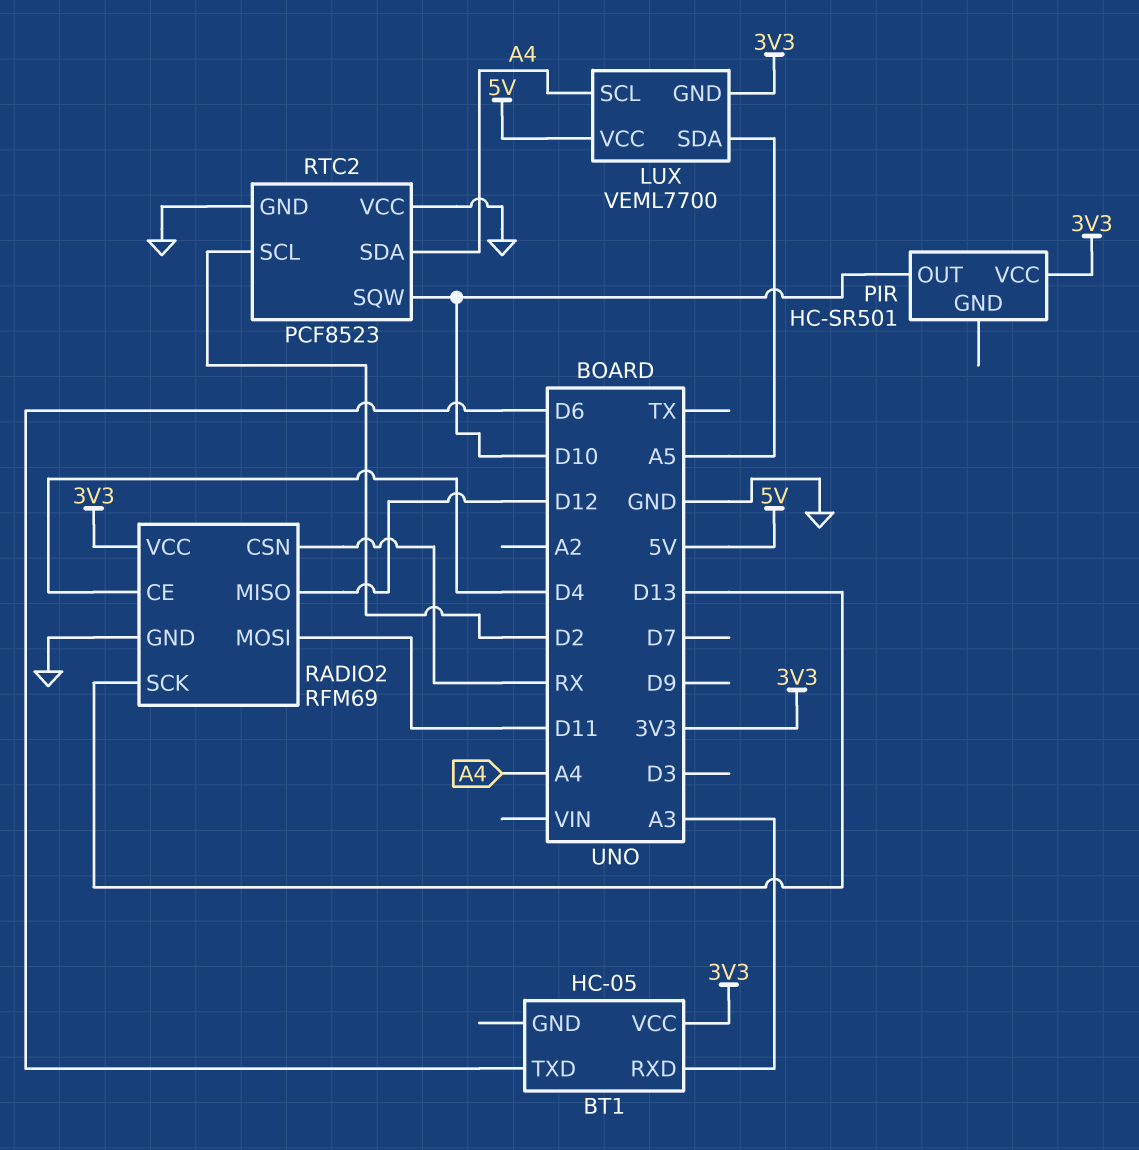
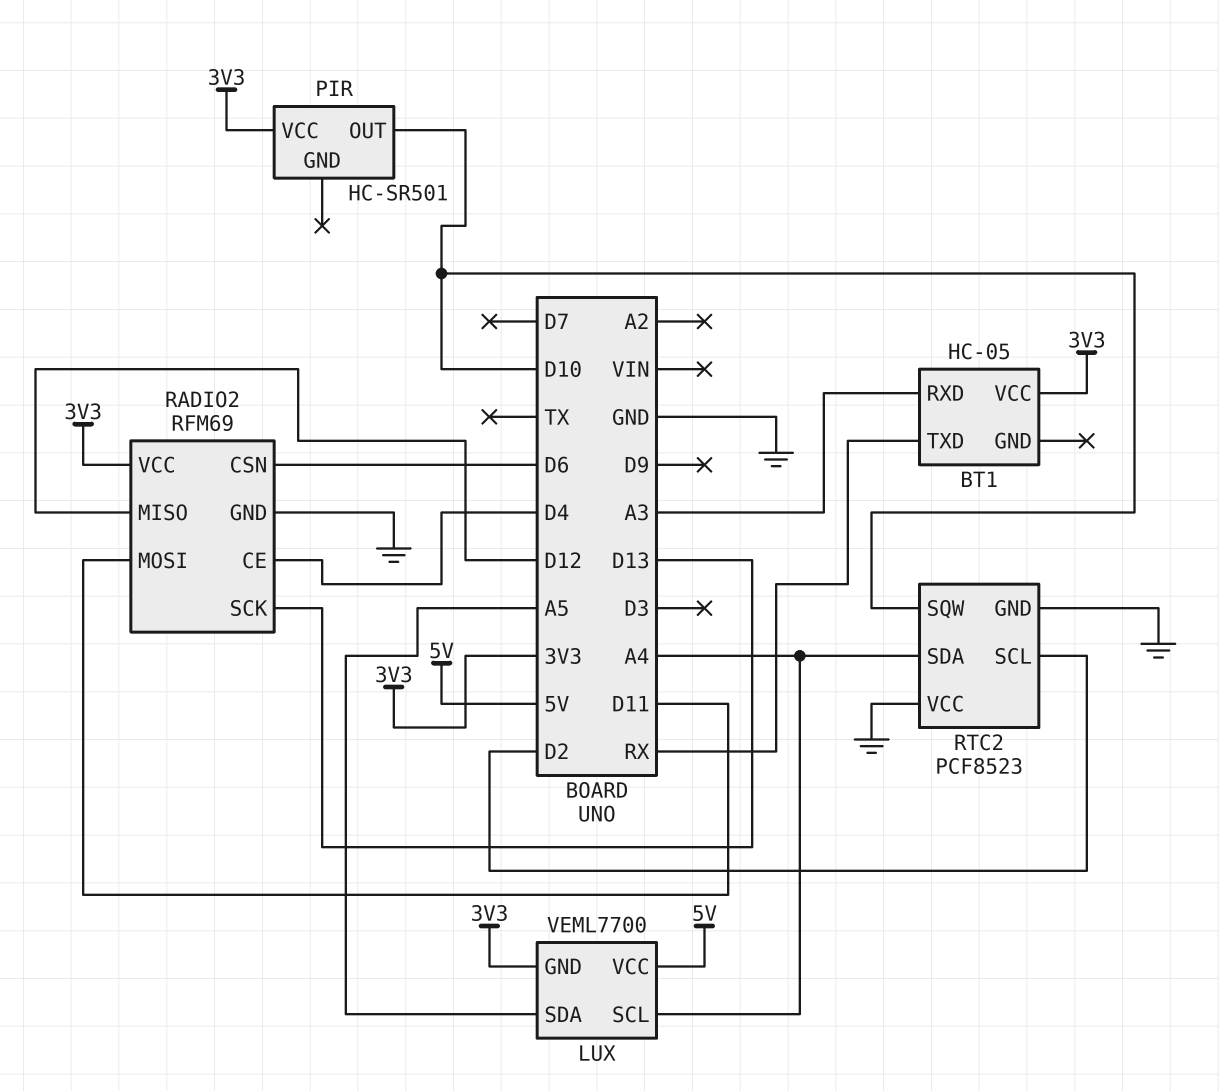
BT1 pin TXD: D6 -> RX
RADIO2 pin CSN: RX -> D6

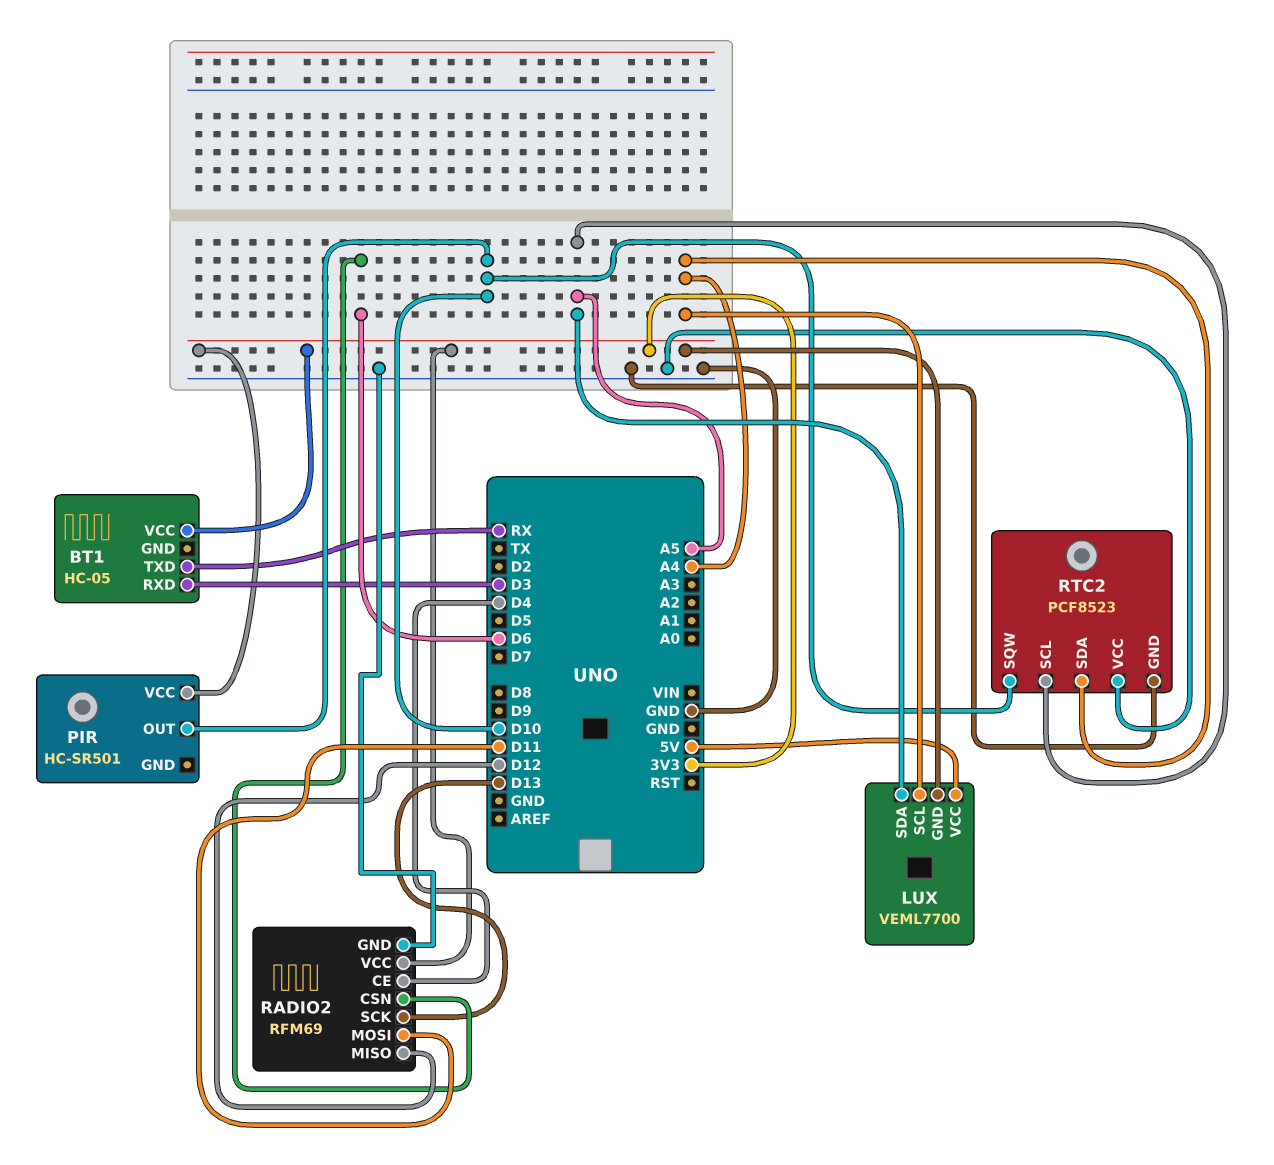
BT1 pin RXD: A3 -> D3
RTC2 pin SCL: D2 -> A5

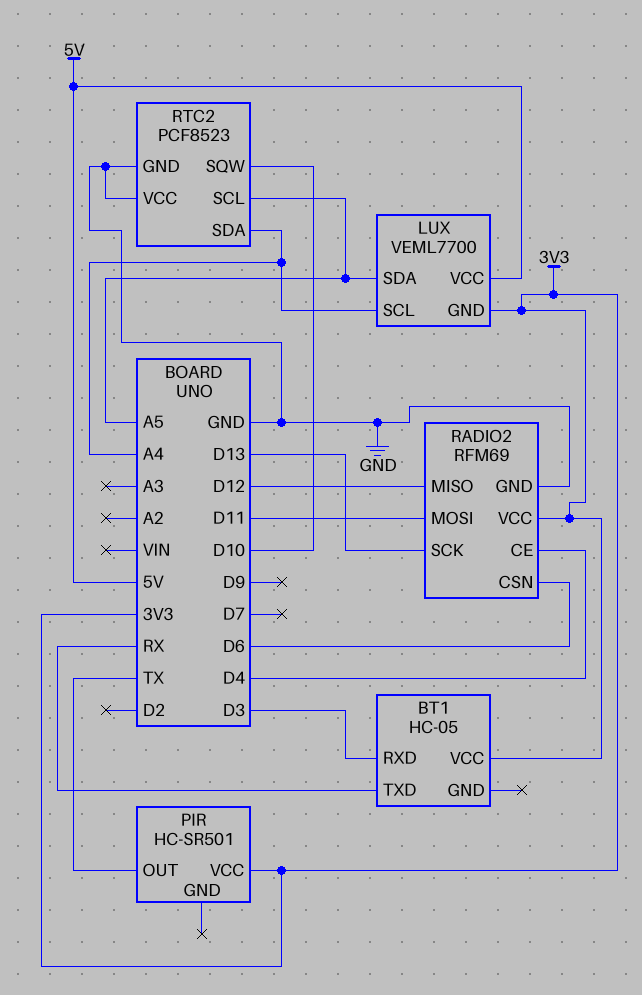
PIR pin OUT: D10 -> TX

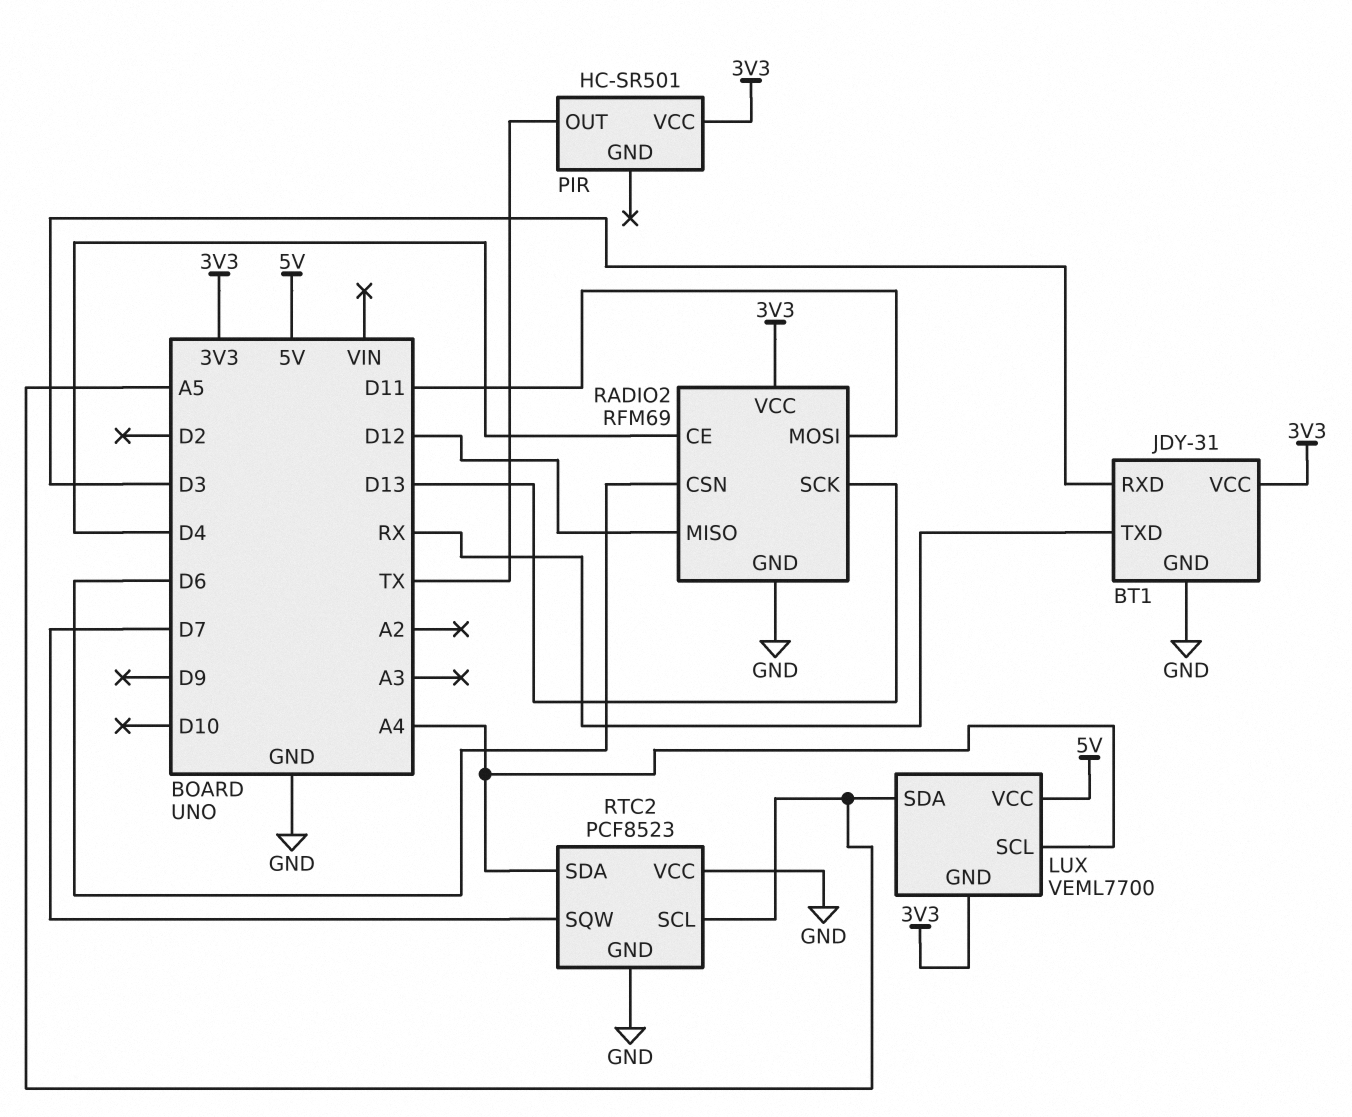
BT1: HC-05 -> JDY-31
BT1 pin GND: none -> GND
RTC2 pin SQW: D10 -> D7

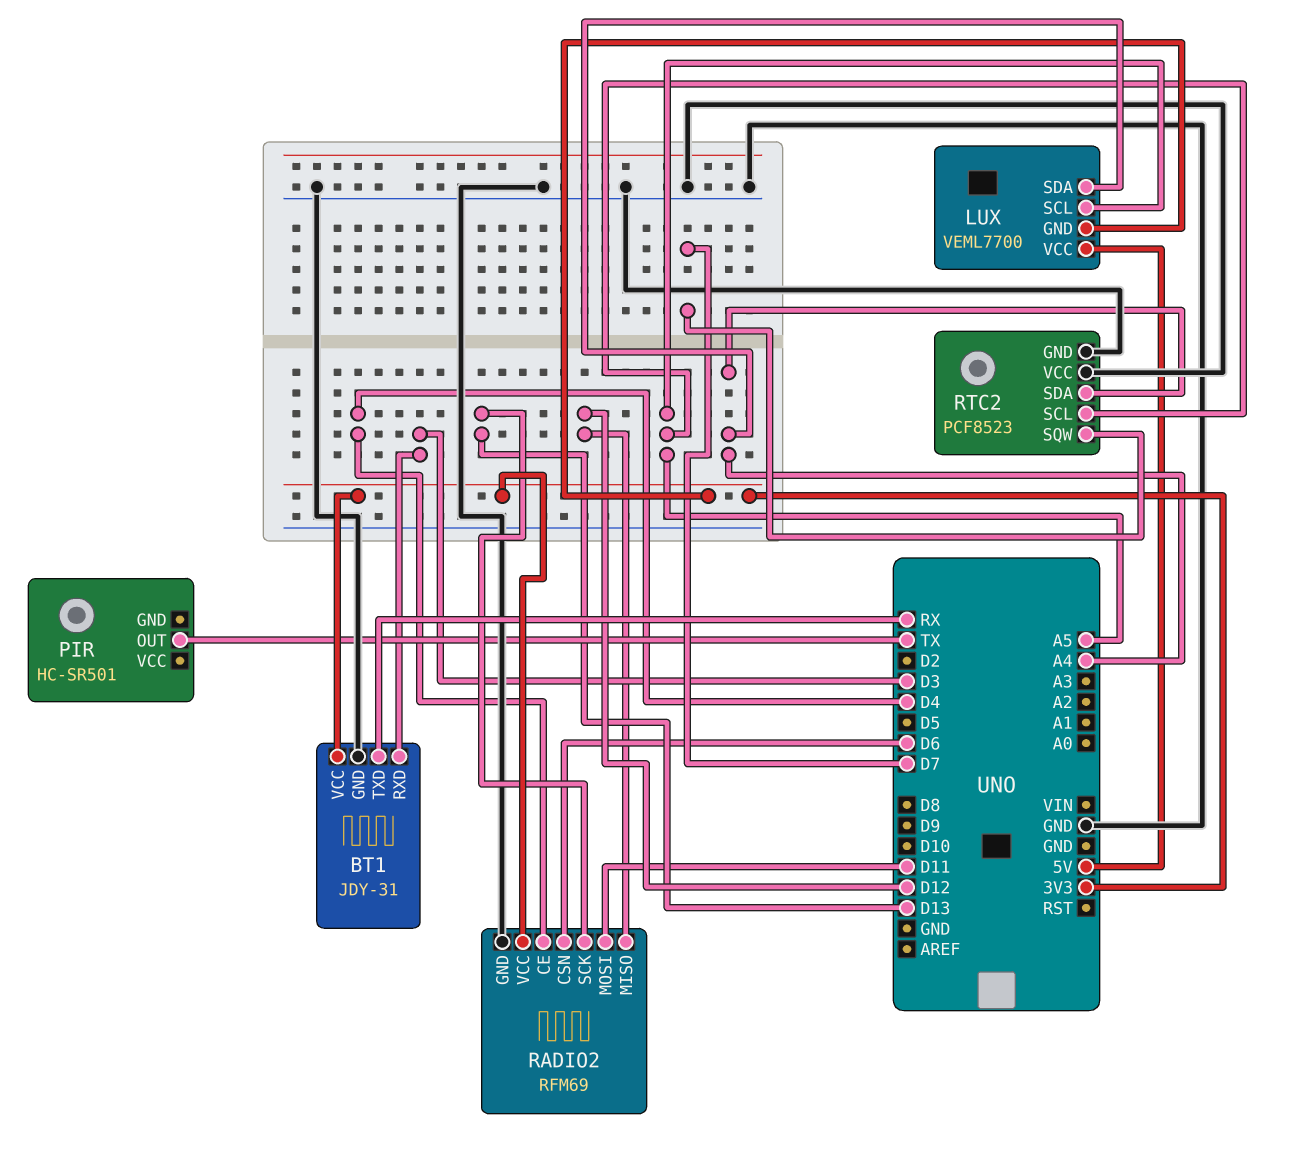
LUX pin SCL: A4 -> A5
LUX pin SDA: A5 -> A4
PIR pin VCC: 3V3 -> none

